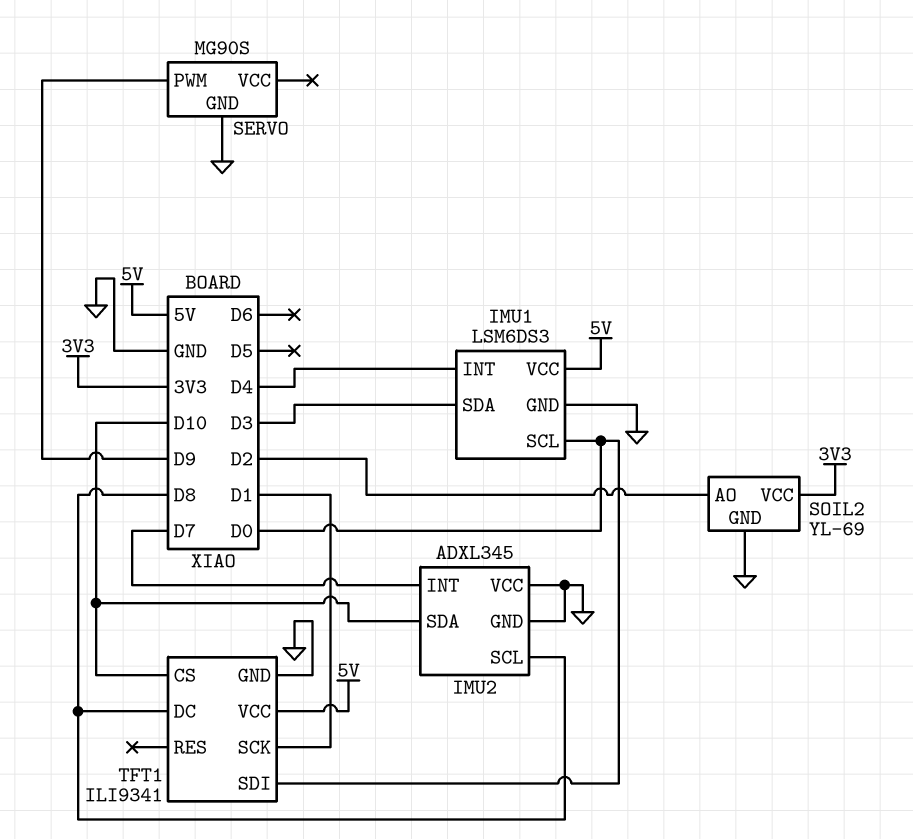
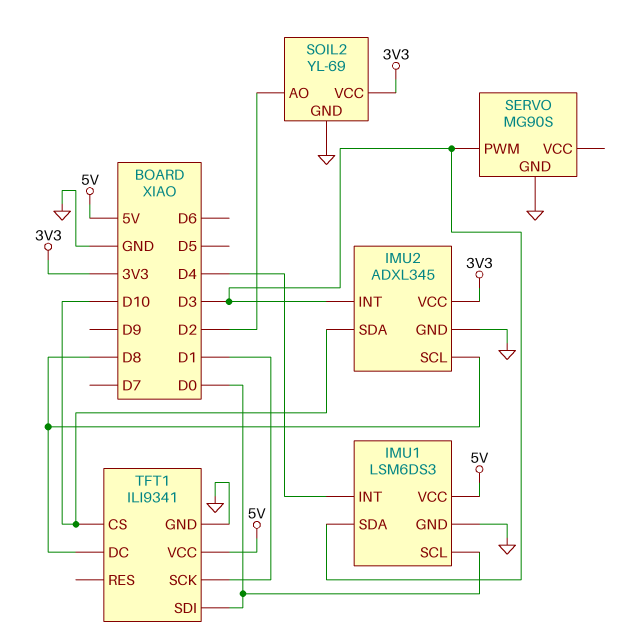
IMU2 pin INT: D7 -> D3
IMU2 pin VCC: GND -> 3V3
SERVO pin PWM: D9 -> D3

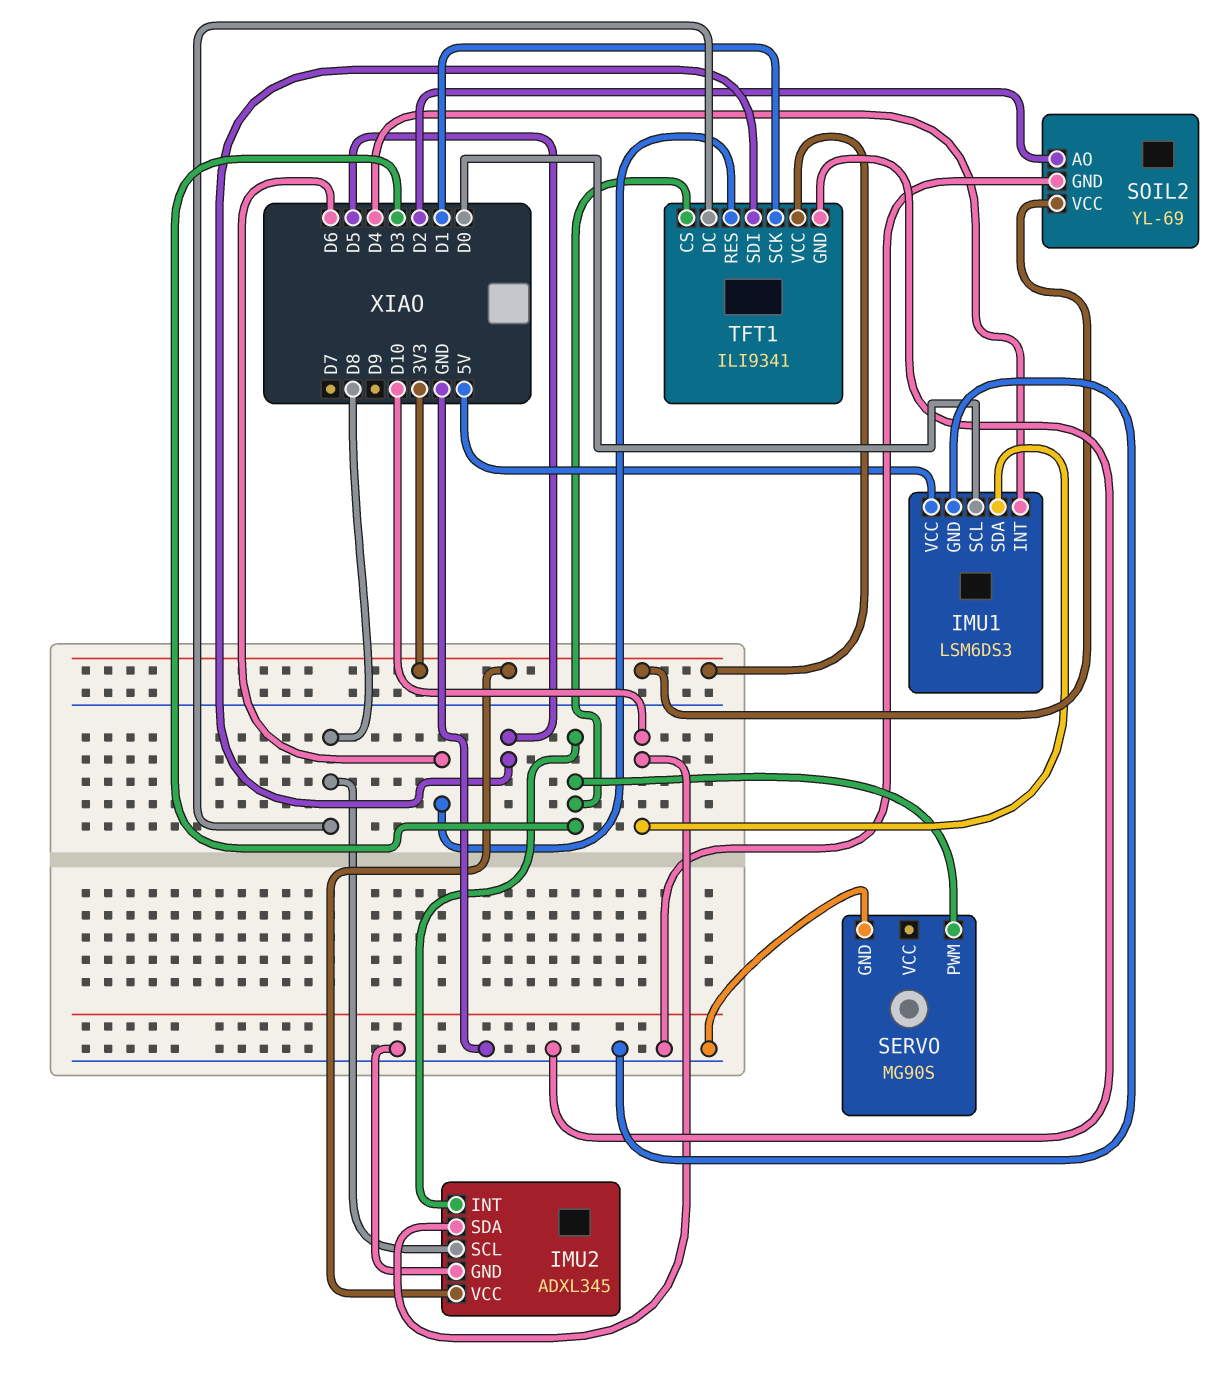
IMU1 pin SDA: D3 -> D10
TFT1 pin CS: D10 -> D3
TFT1 pin RES: none -> D6
TFT1 pin SDI: D0 -> D5
TFT1 pin VCC: 5V -> 3V3

